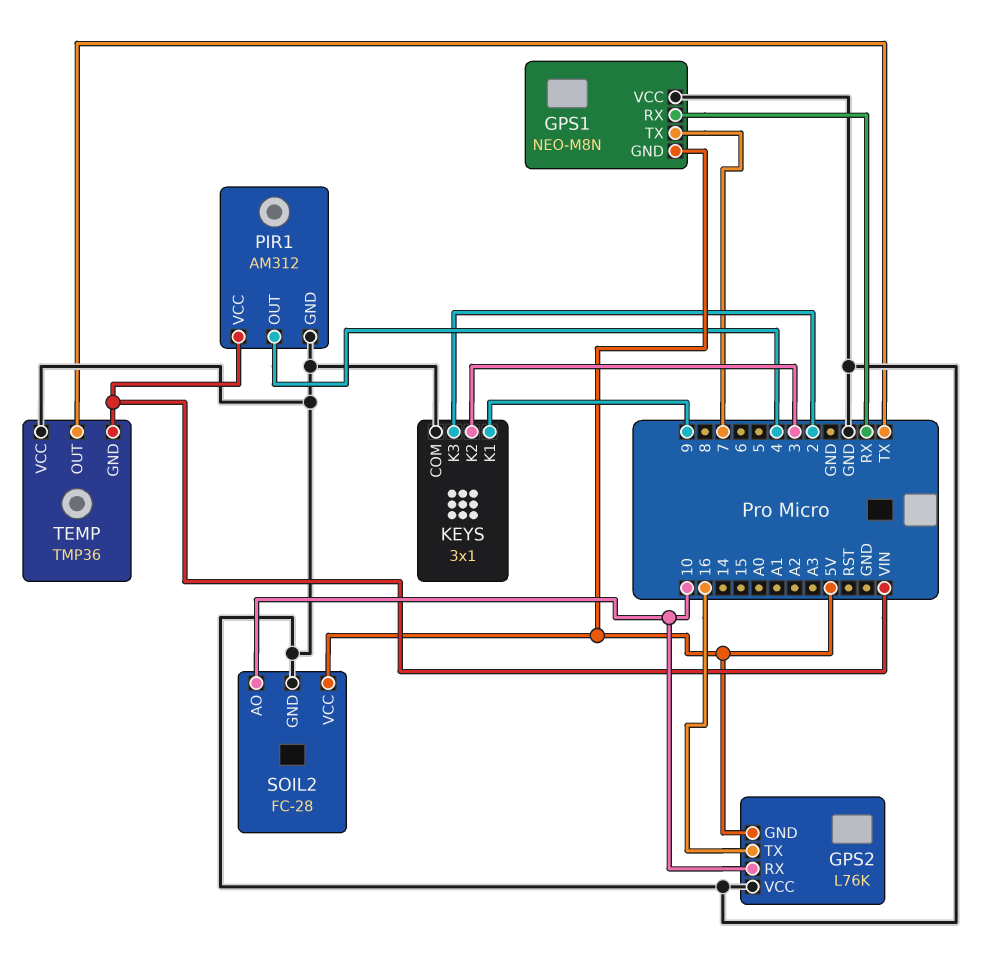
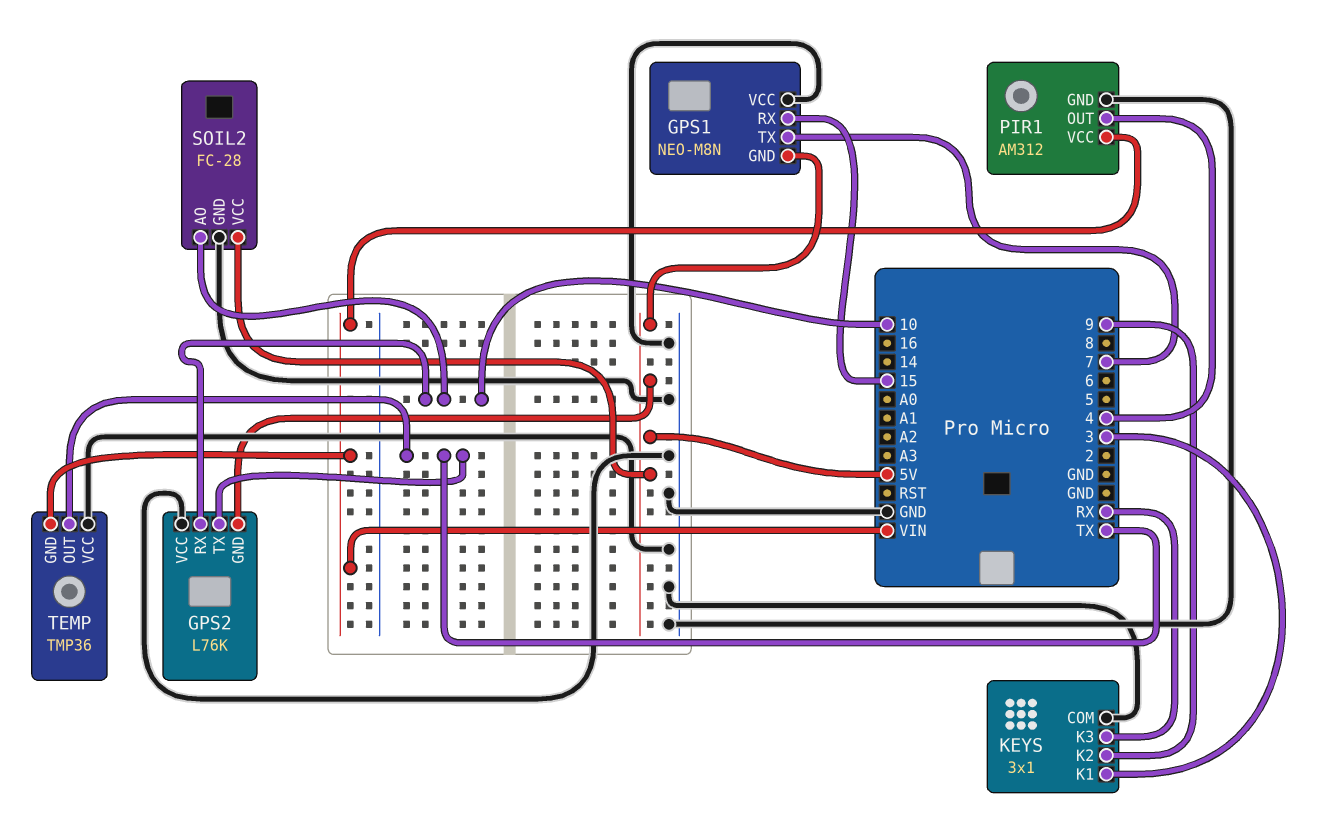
GPS1 pin RX: RX -> 15
GPS2 pin TX: 16 -> TX
KEYS pin K1: 9 -> 3
KEYS pin K2: 3 -> 9
KEYS pin K3: 2 -> RX

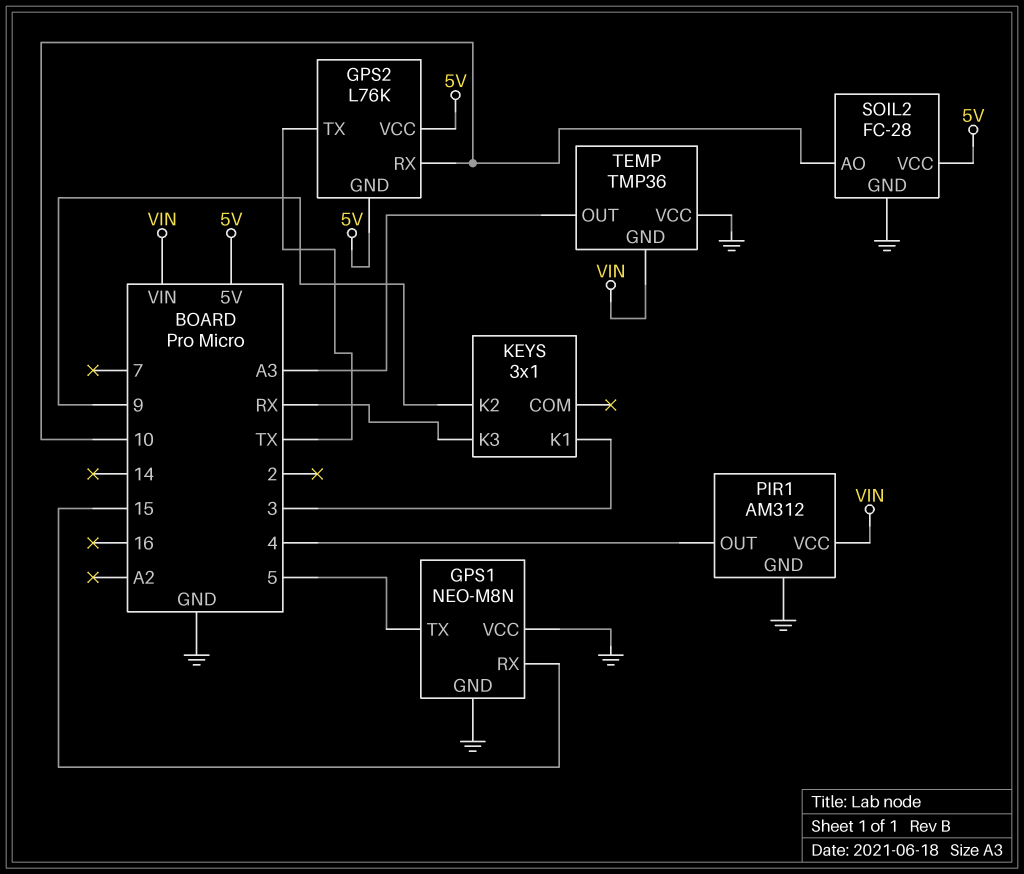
GPS1 pin GND: 5V -> GND
GPS1 pin TX: 7 -> 5
GPS2 pin VCC: GND -> 5V
KEYS pin COM: GND -> none
TEMP pin OUT: TX -> A3

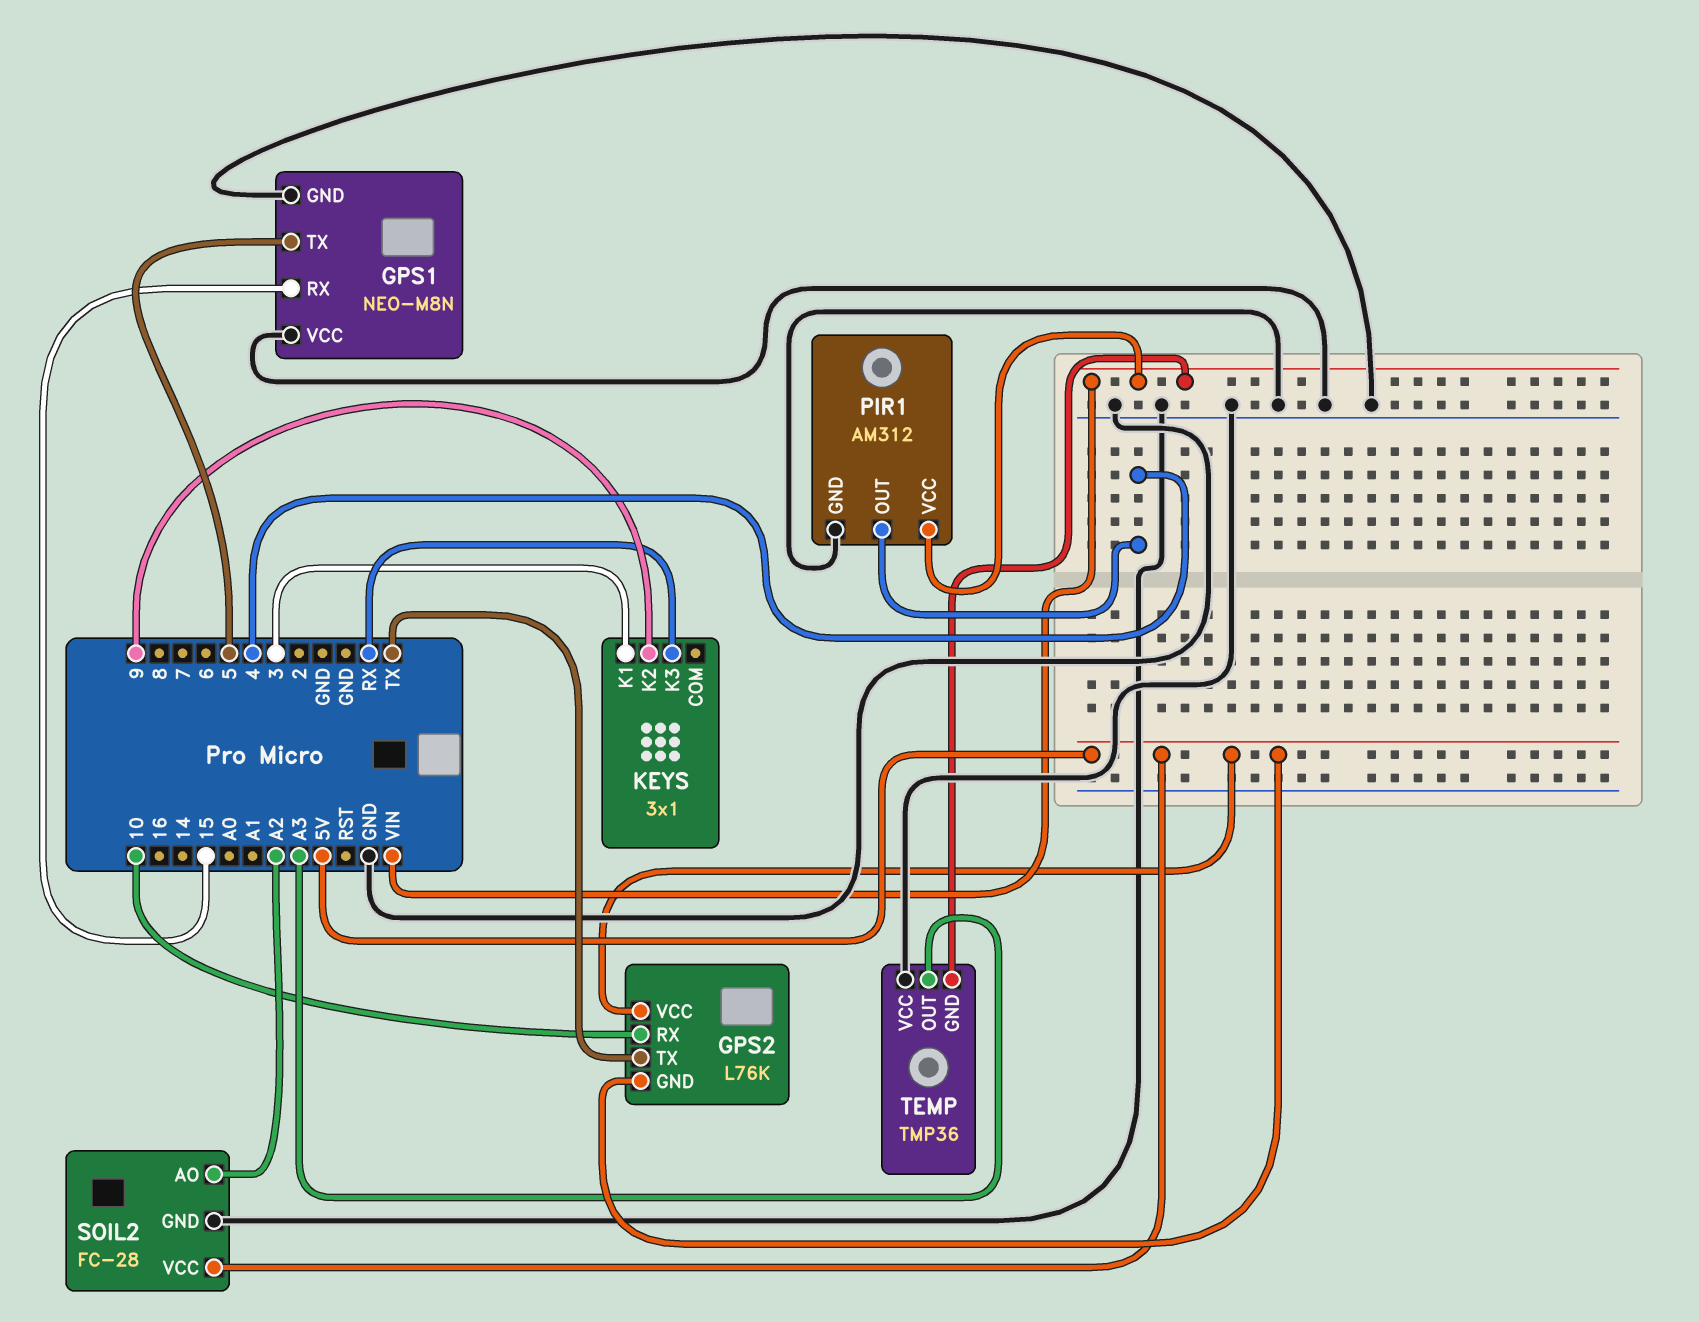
SOIL2 pin AO: 10 -> A2

